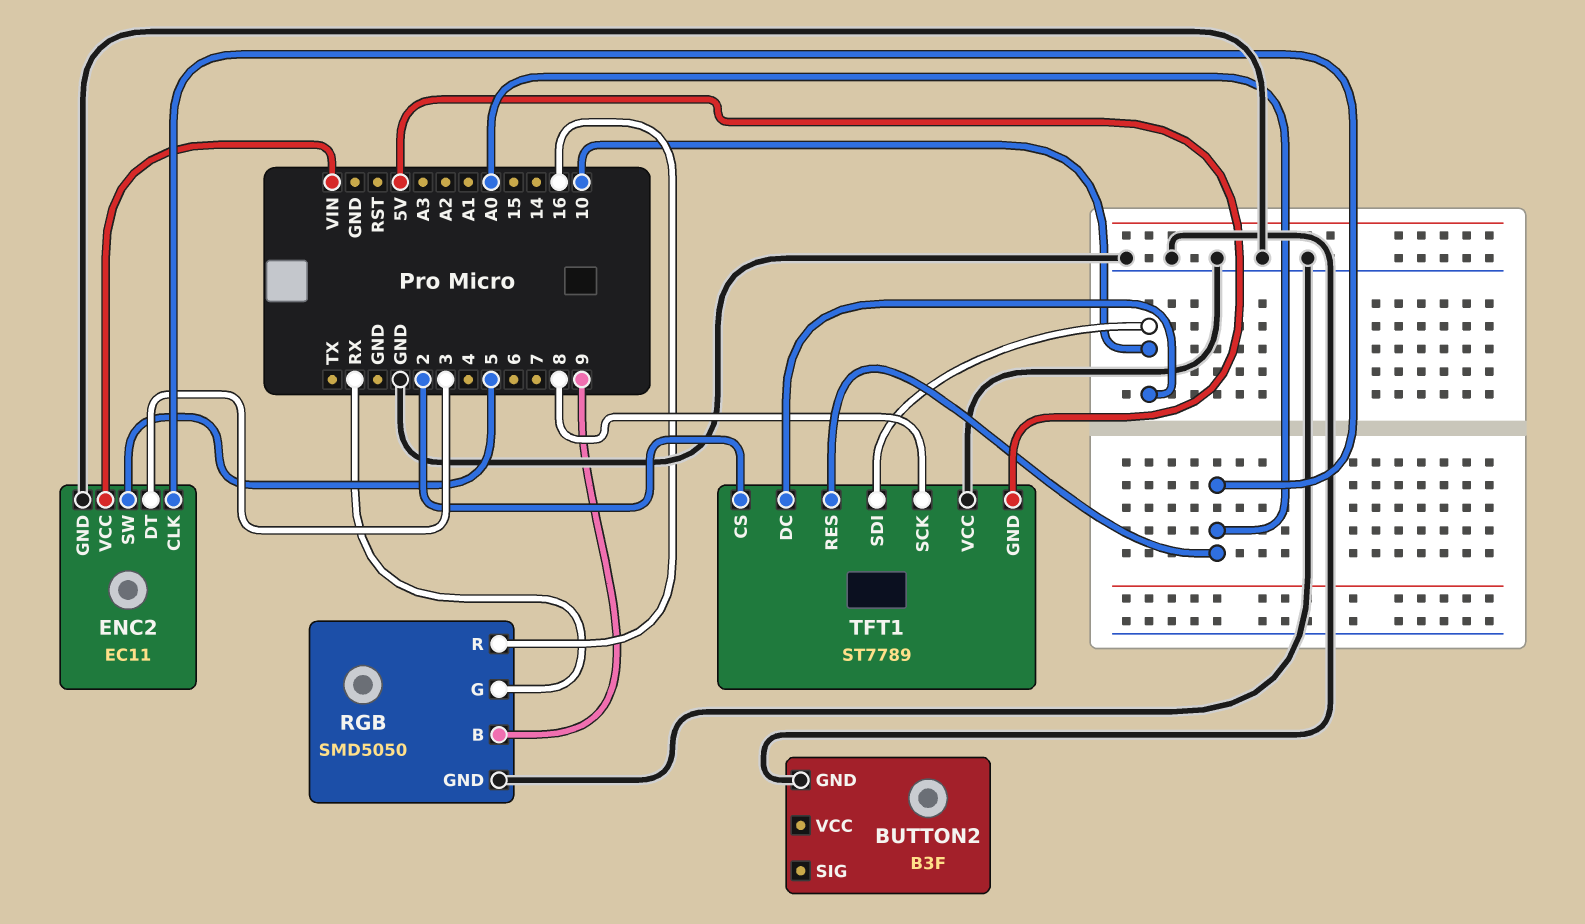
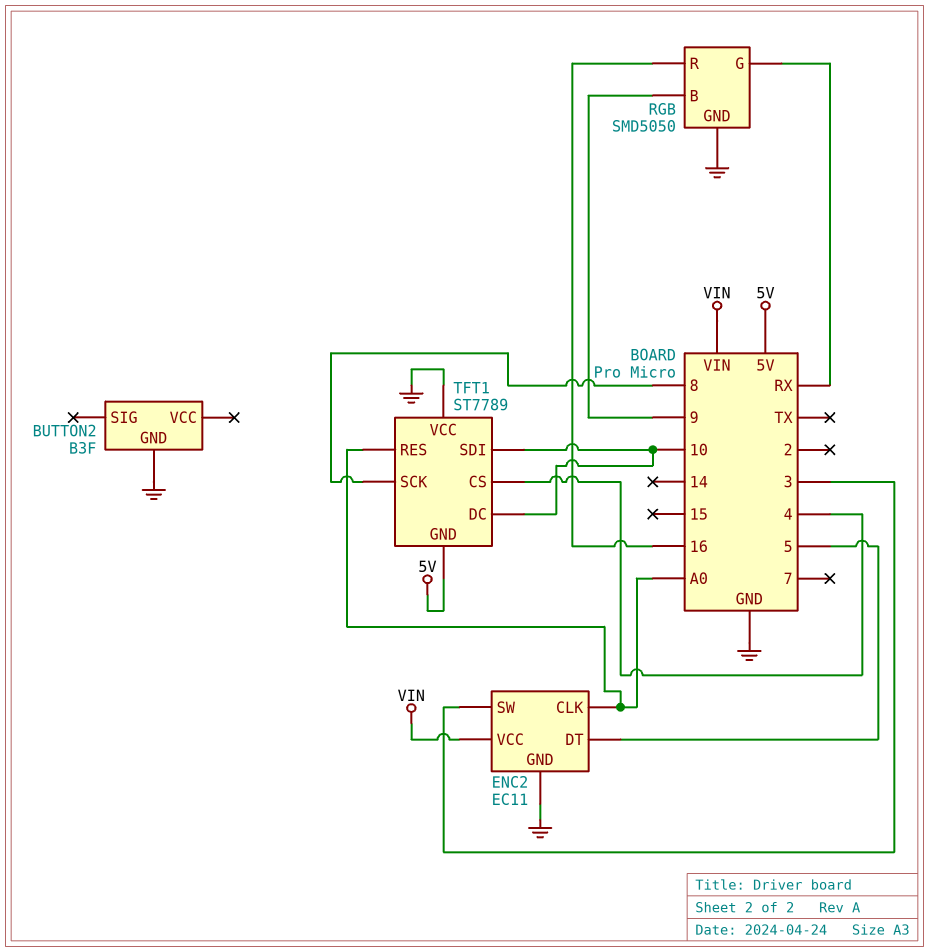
ENC2 pin DT: 3 -> 5
ENC2 pin SW: 5 -> 3
TFT1 pin CS: 2 -> 4

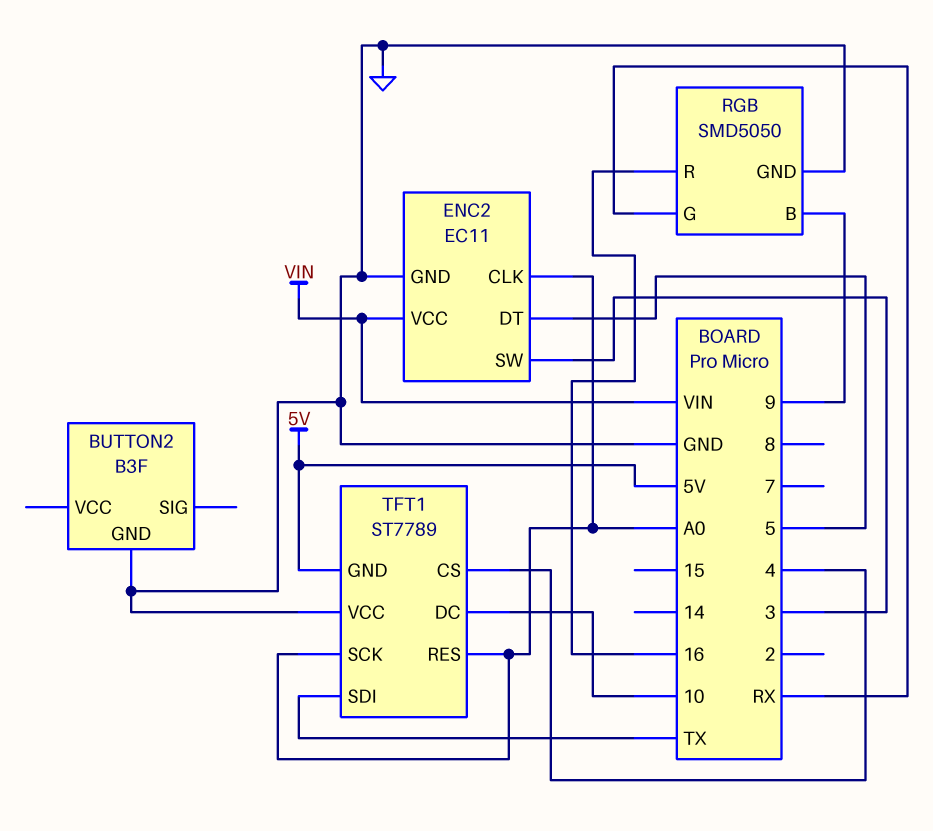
TFT1 pin SCK: 8 -> A0
TFT1 pin SDI: 10 -> TX

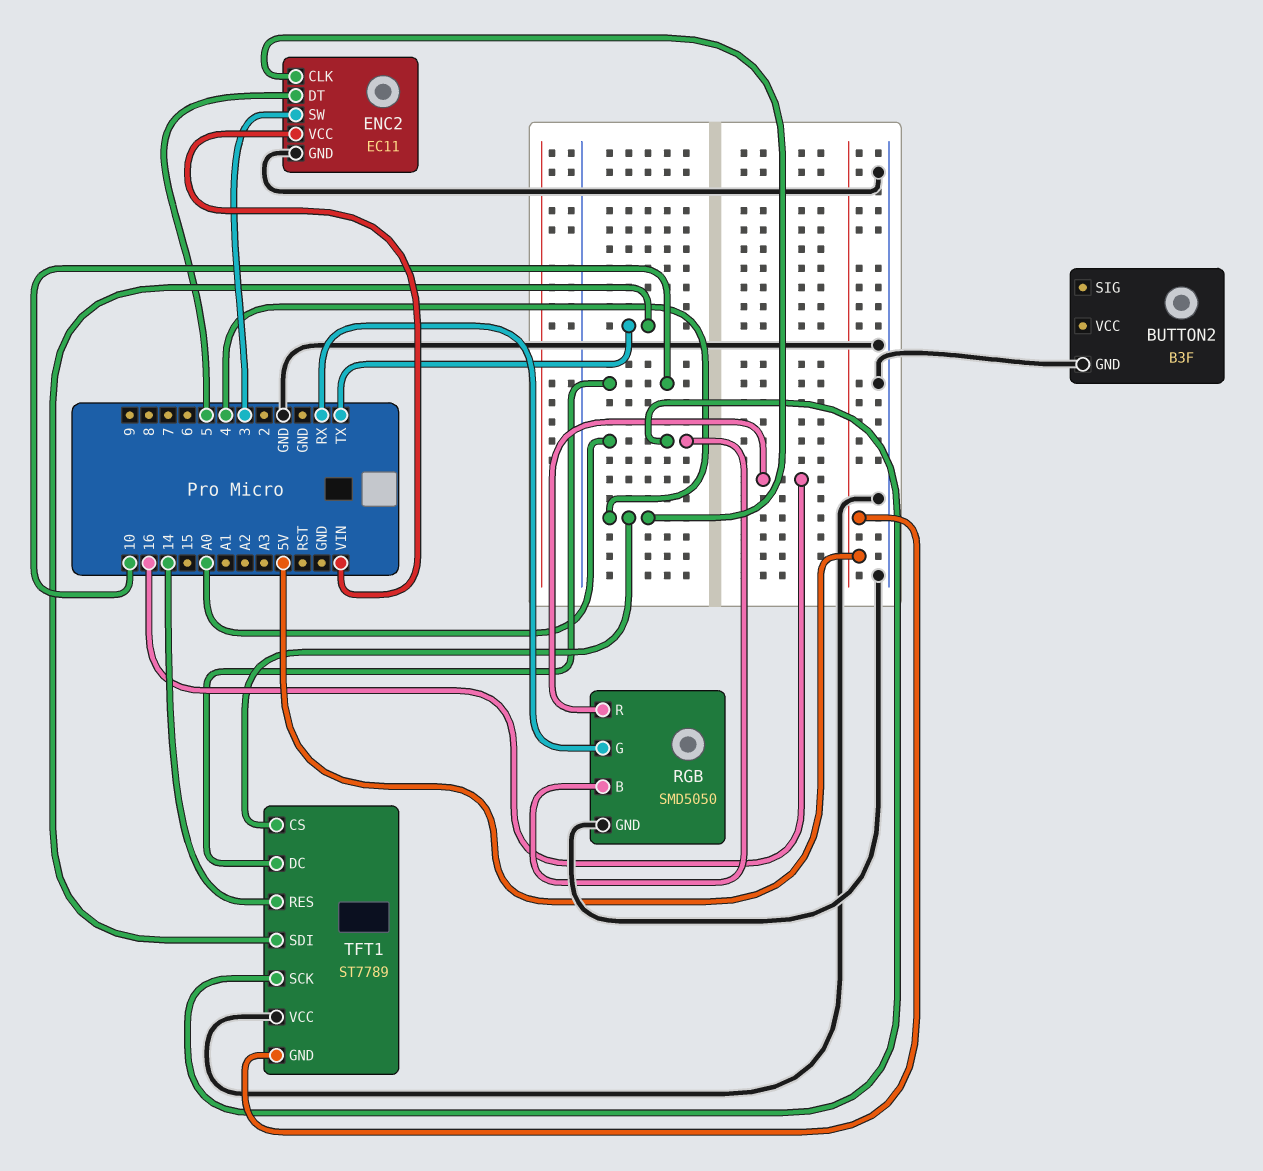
ENC2 pin CLK: A0 -> 4
RGB pin B: 9 -> A0
TFT1 pin RES: A0 -> 14

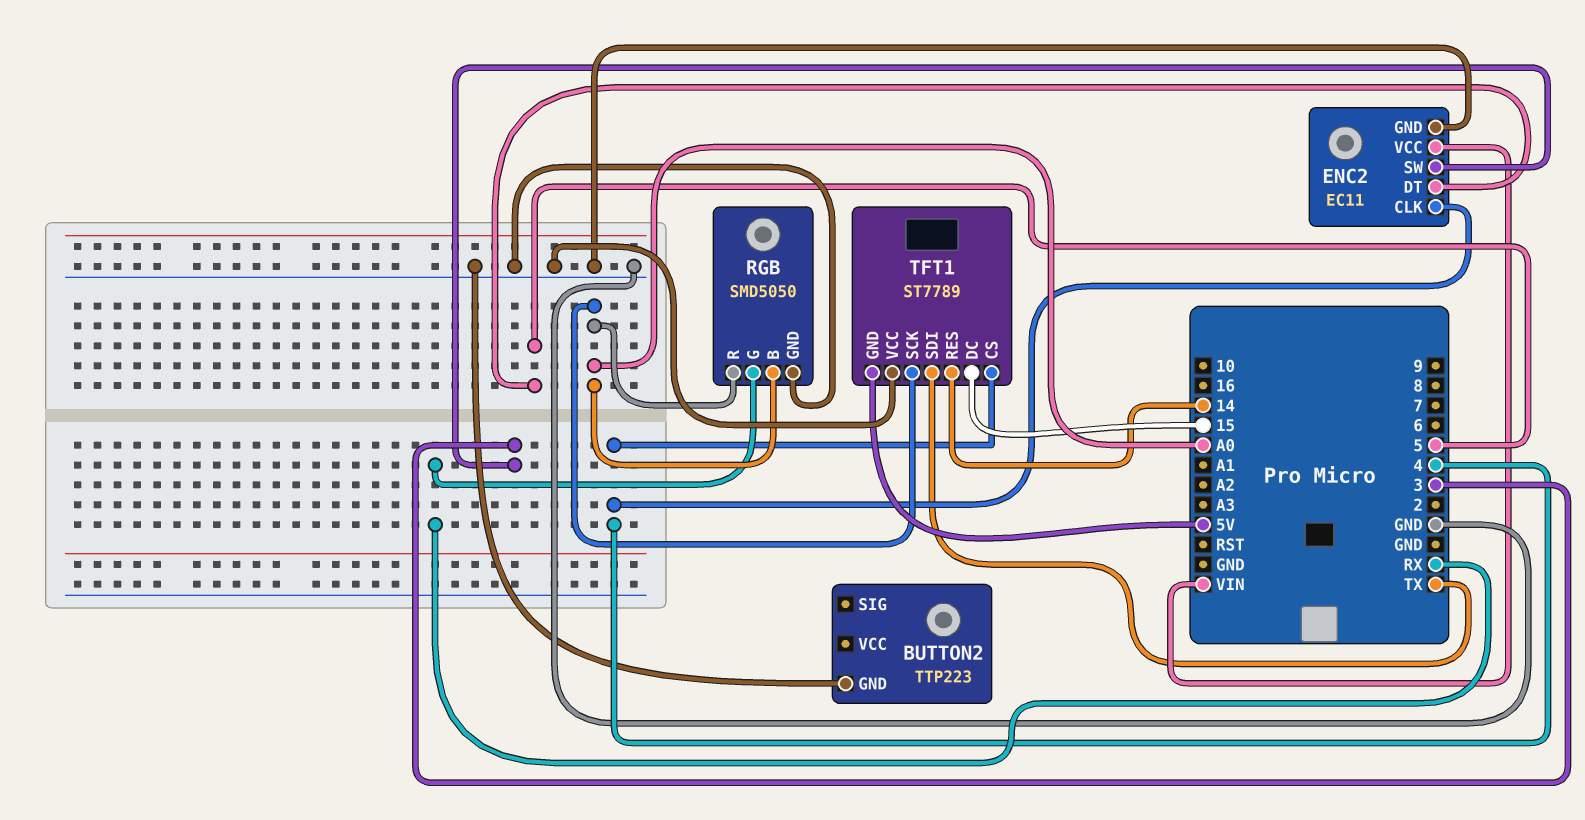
BUTTON2: B3F -> TTP223
RGB pin R: 16 -> A0
TFT1 pin DC: 10 -> 15

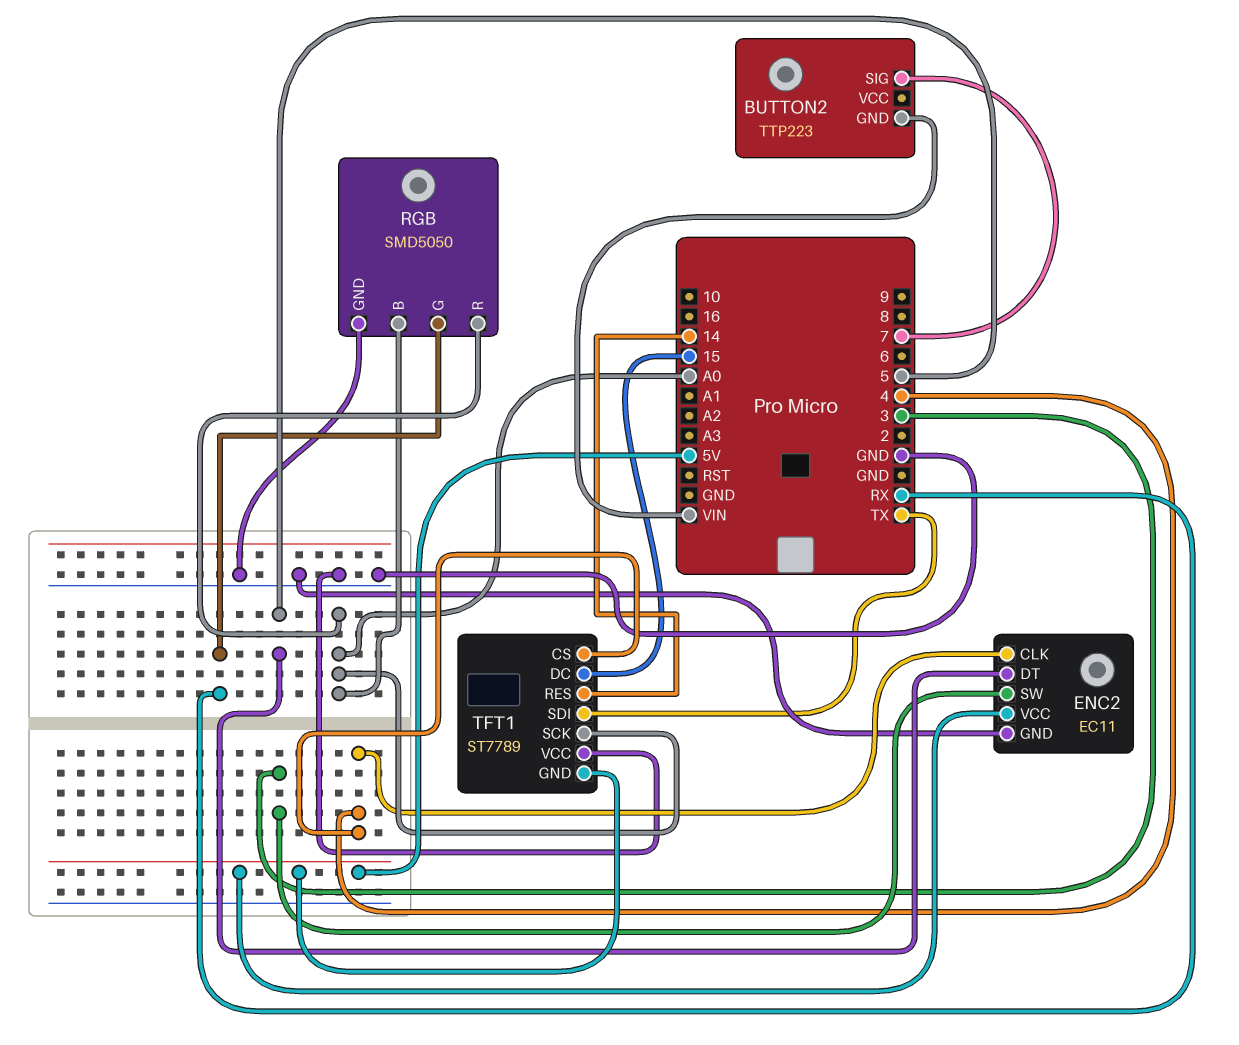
BUTTON2 pin GND: GND -> VIN
BUTTON2 pin SIG: none -> 7
ENC2 pin VCC: VIN -> 5V

